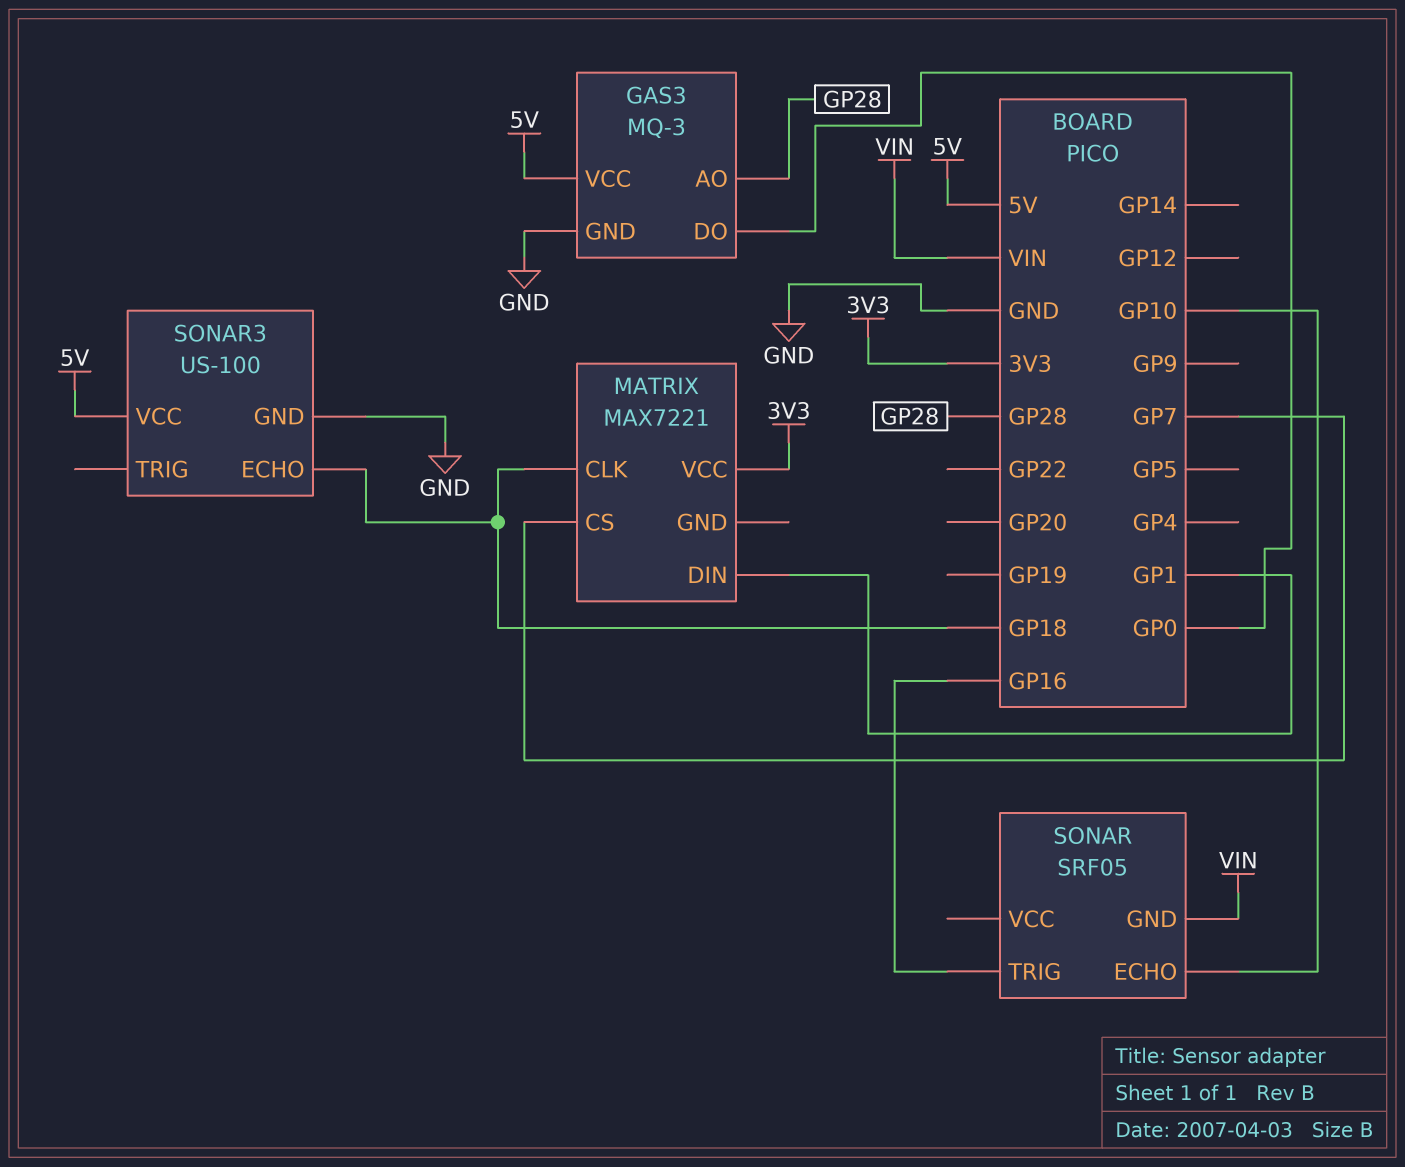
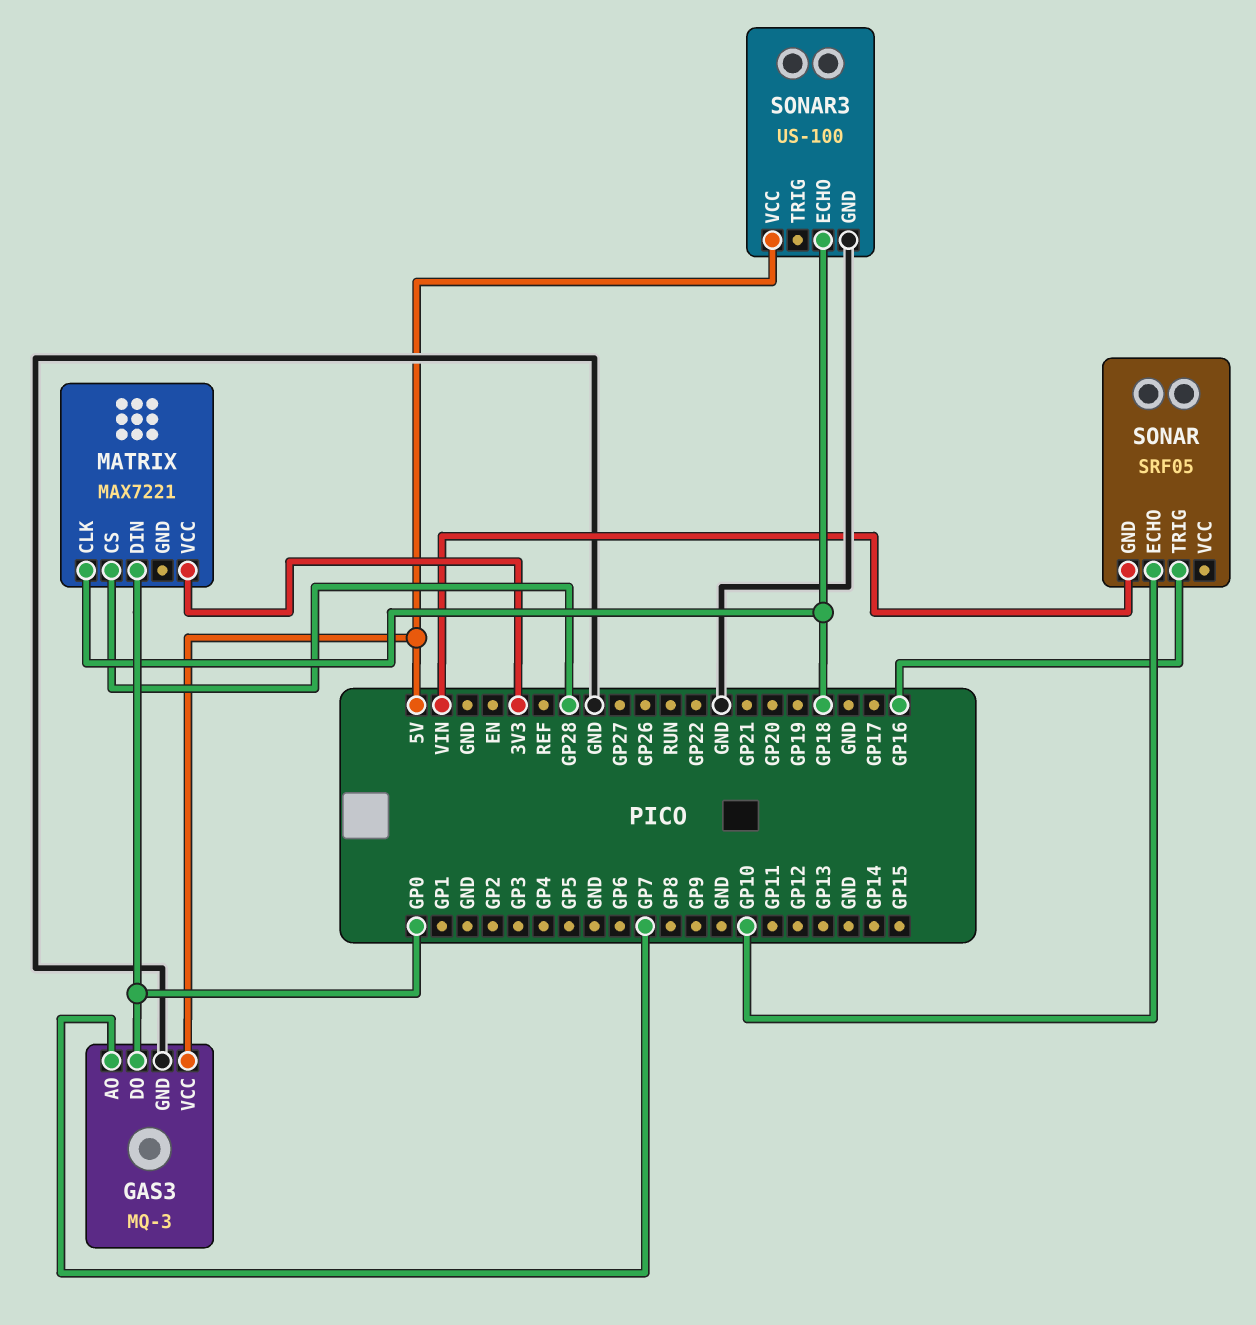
GAS3 pin AO: GP28 -> GP7
MATRIX pin CS: GP7 -> GP28
MATRIX pin DIN: GP1 -> GP0

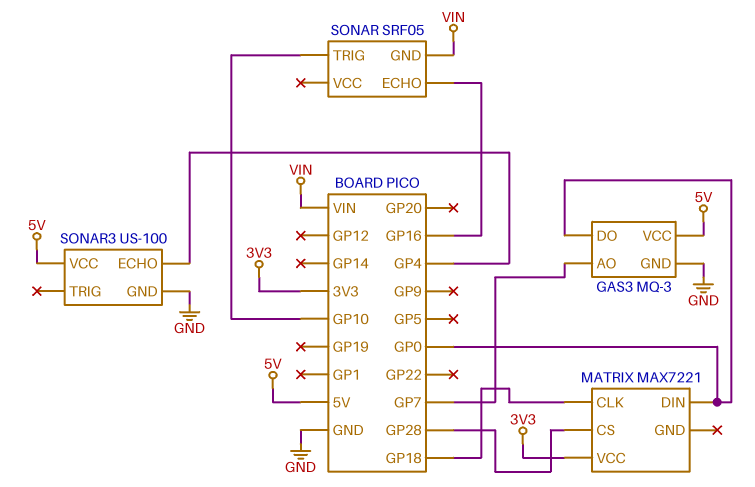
SONAR pin ECHO: GP10 -> GP16
SONAR pin TRIG: GP16 -> GP10
SONAR3 pin ECHO: GP18 -> GP4

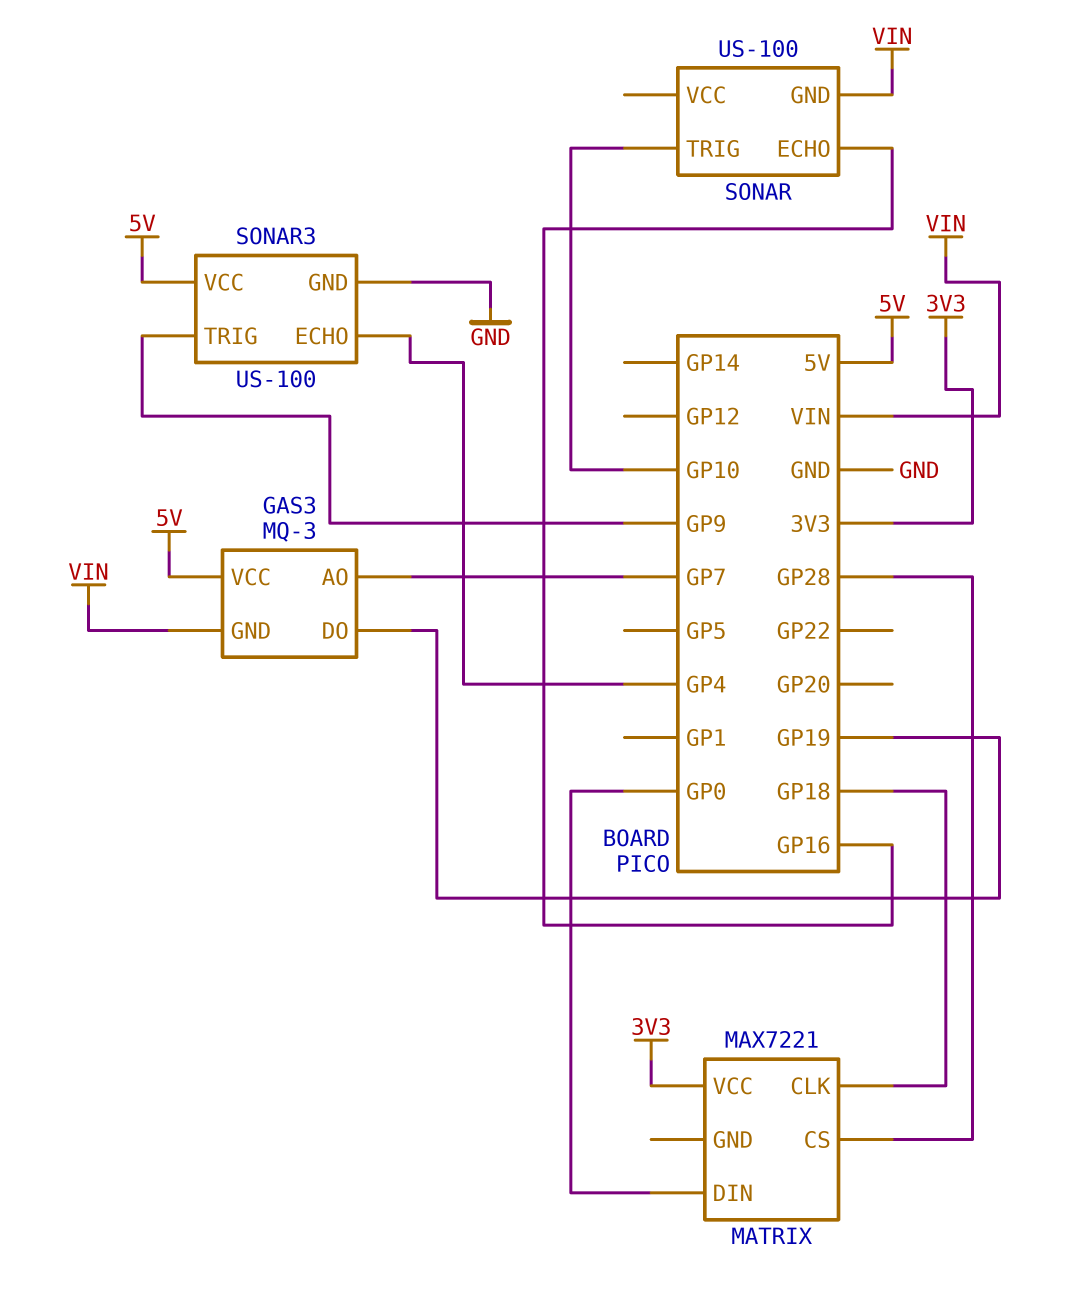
GAS3 pin DO: GP0 -> GP19
GAS3 pin GND: GND -> VIN
SONAR: SRF05 -> US-100
SONAR3 pin TRIG: none -> GP9

